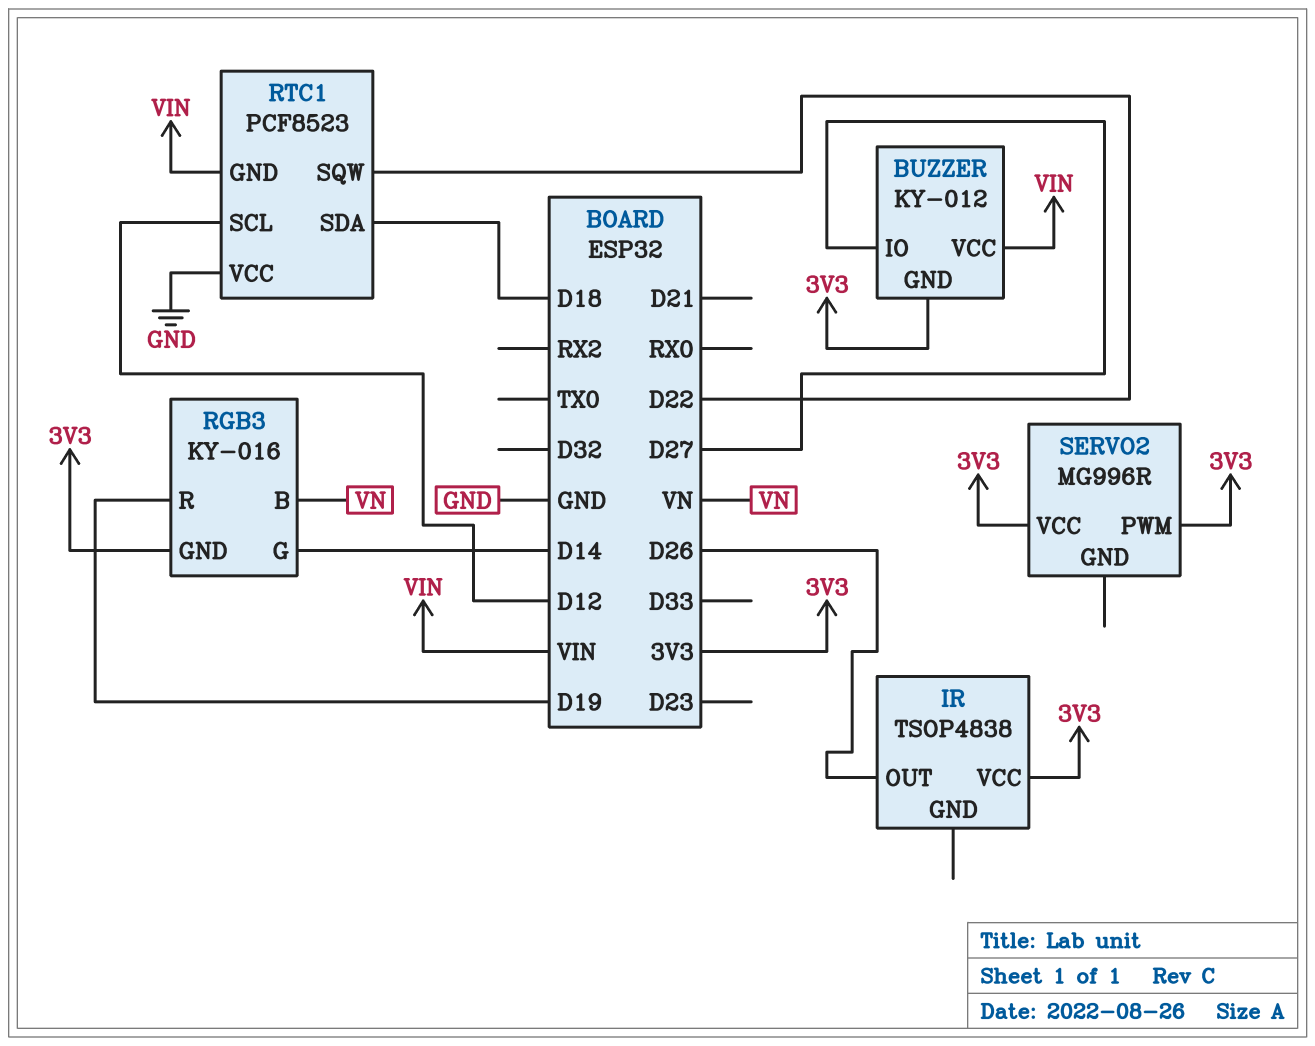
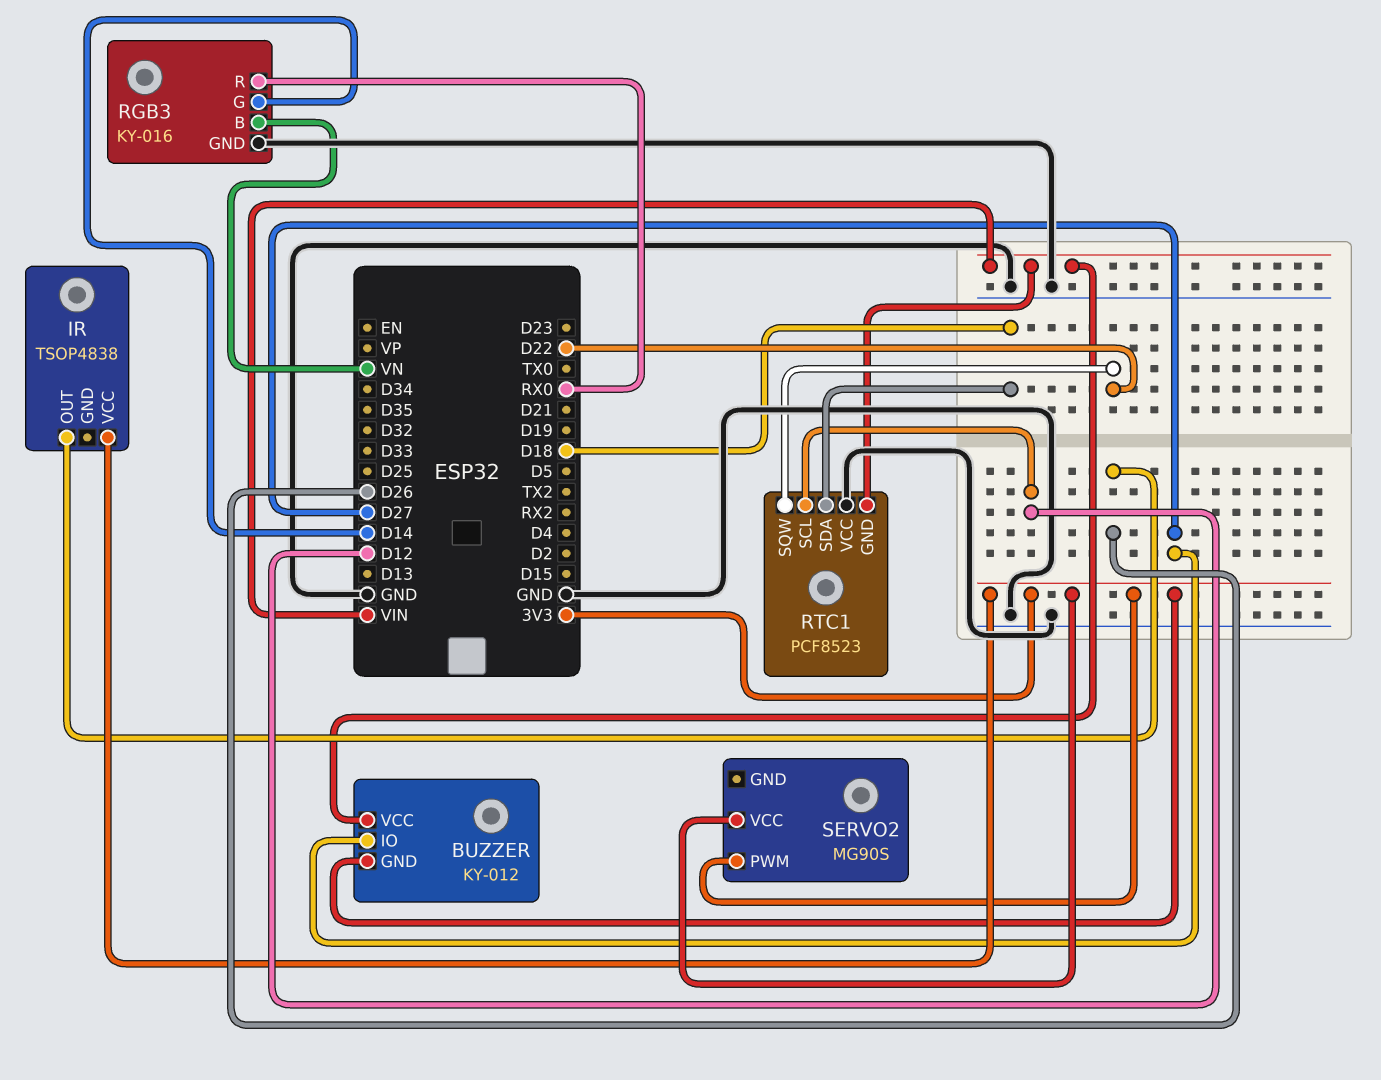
RGB3 pin GND: 3V3 -> GND
RGB3 pin R: D19 -> RX0
SERVO2: MG996R -> MG90S

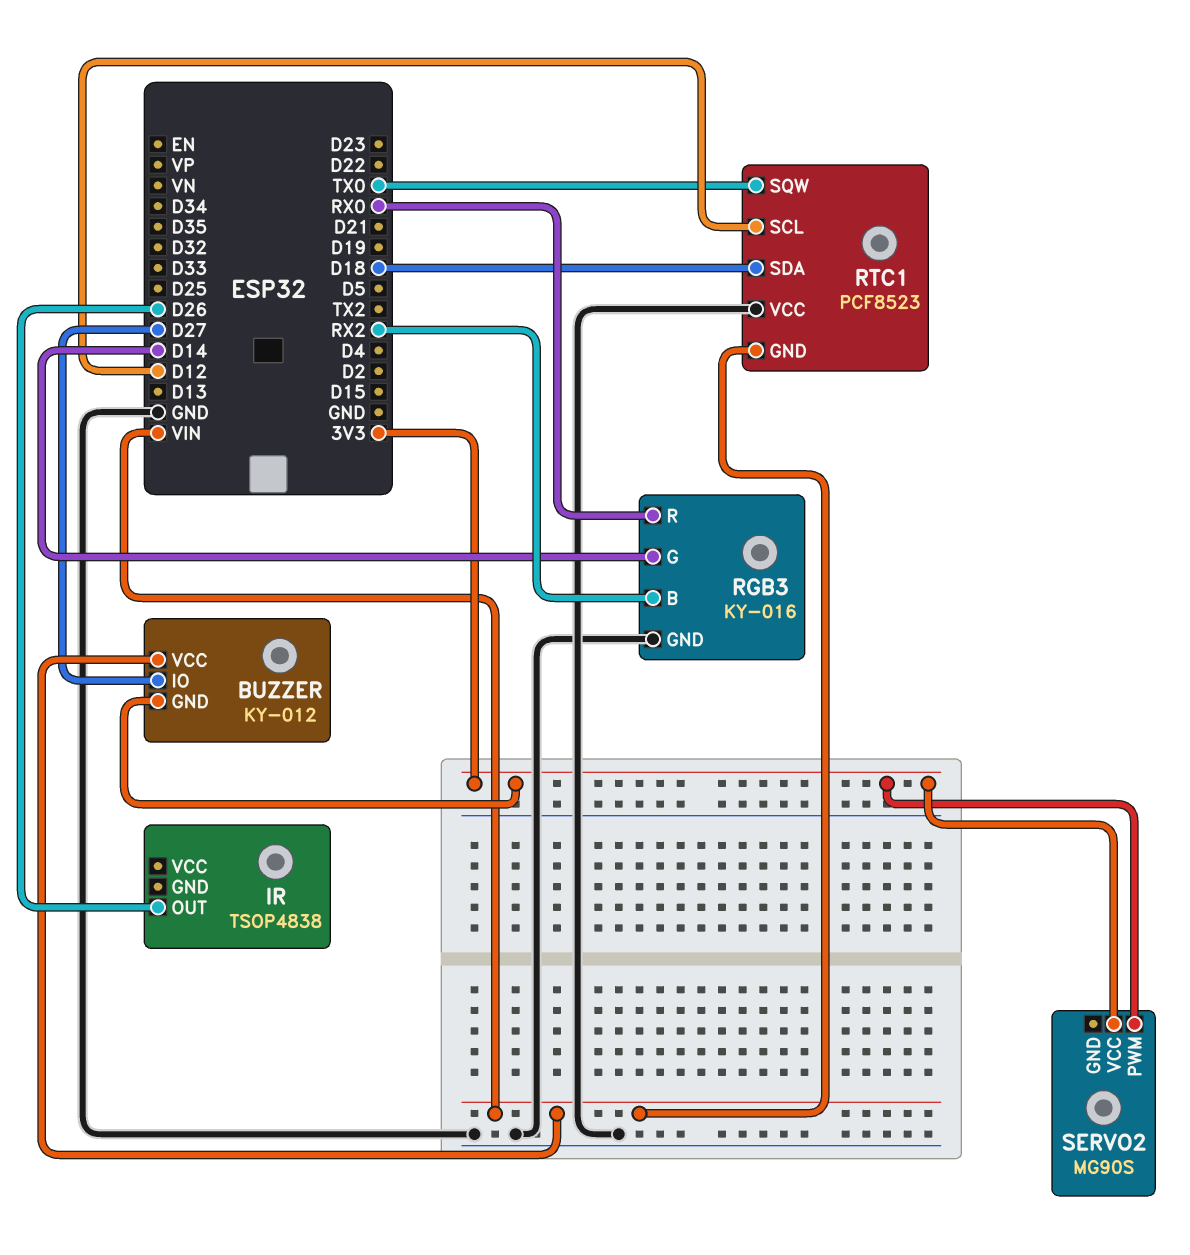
IR pin VCC: 3V3 -> none
RGB3 pin B: VN -> RX2
RTC1 pin SQW: D22 -> TX0

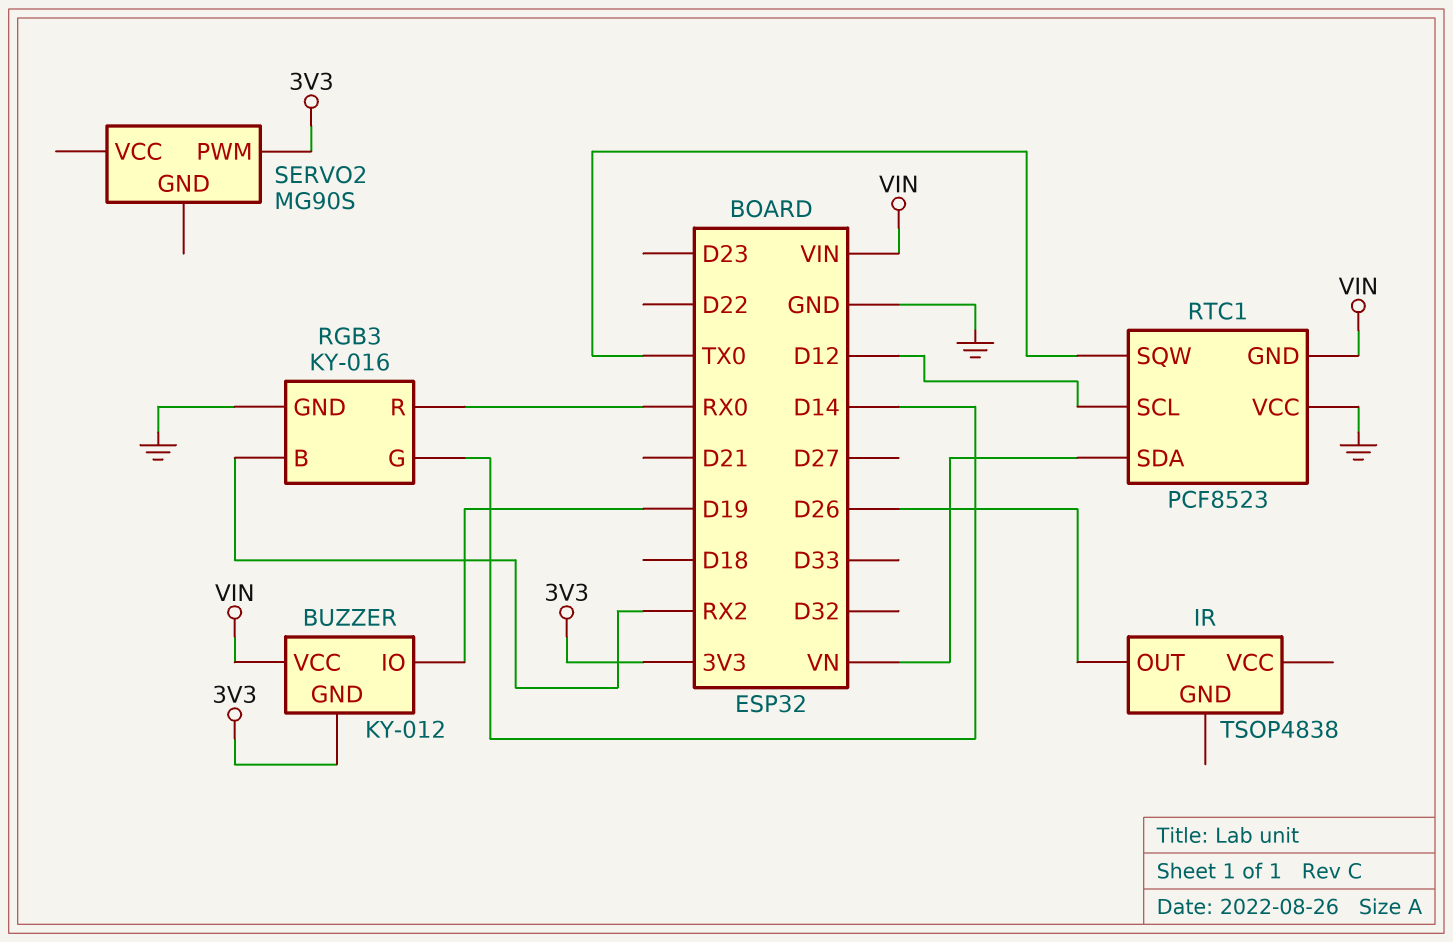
BUZZER pin IO: D27 -> D19
RTC1 pin SDA: D18 -> VN
SERVO2 pin VCC: 3V3 -> none

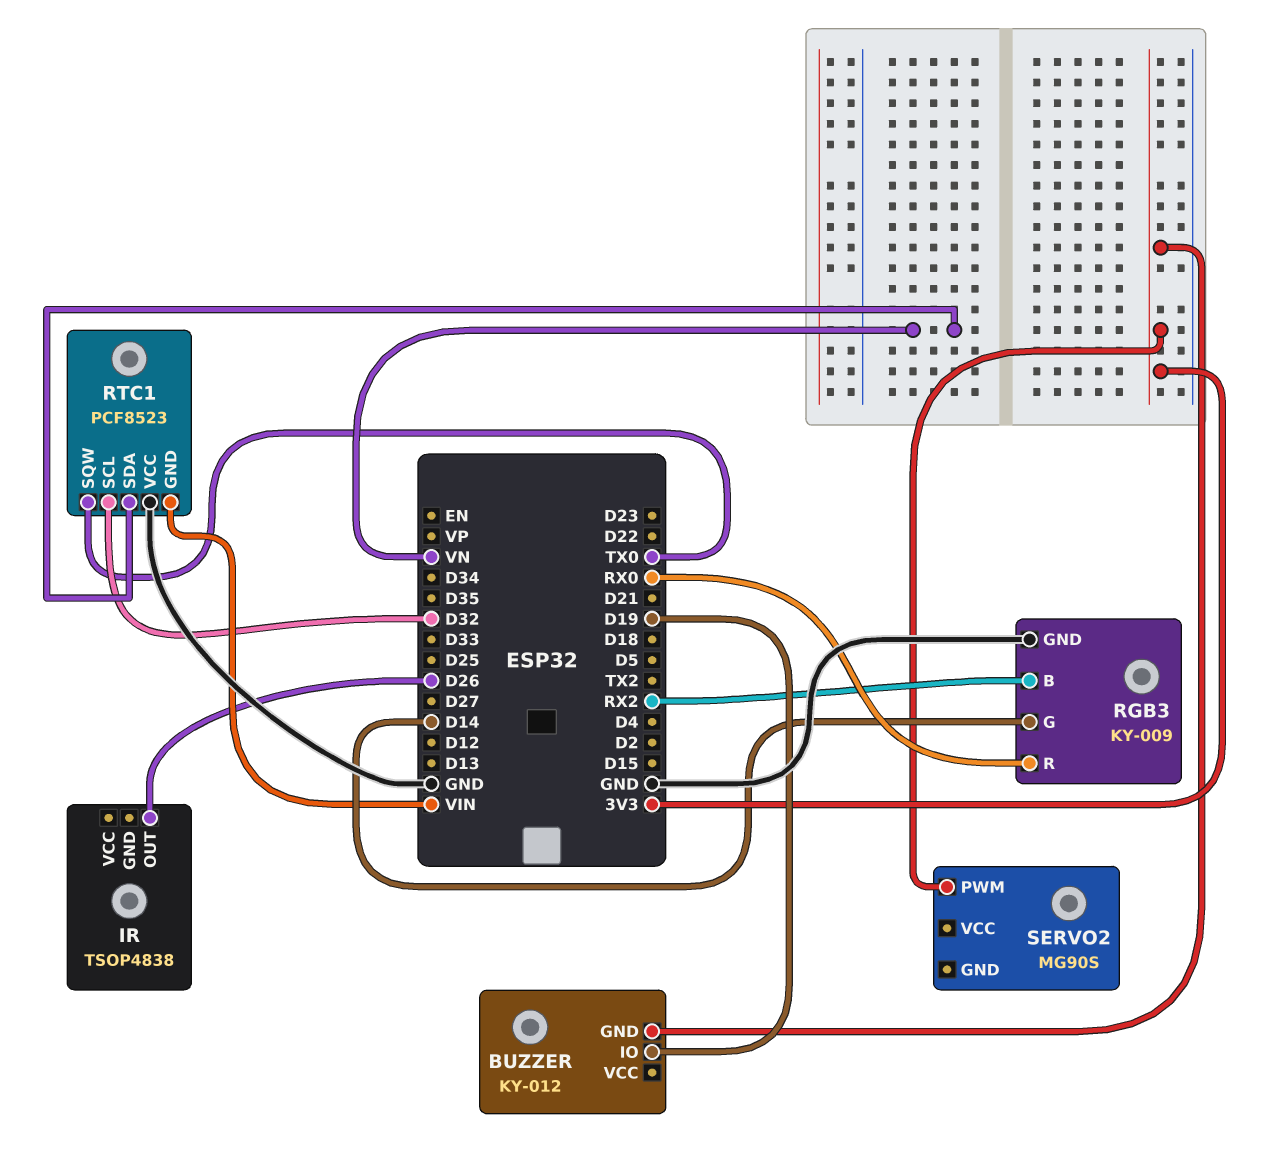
BUZZER pin VCC: VIN -> none
RGB3: KY-016 -> KY-009
RTC1 pin SCL: D12 -> D32

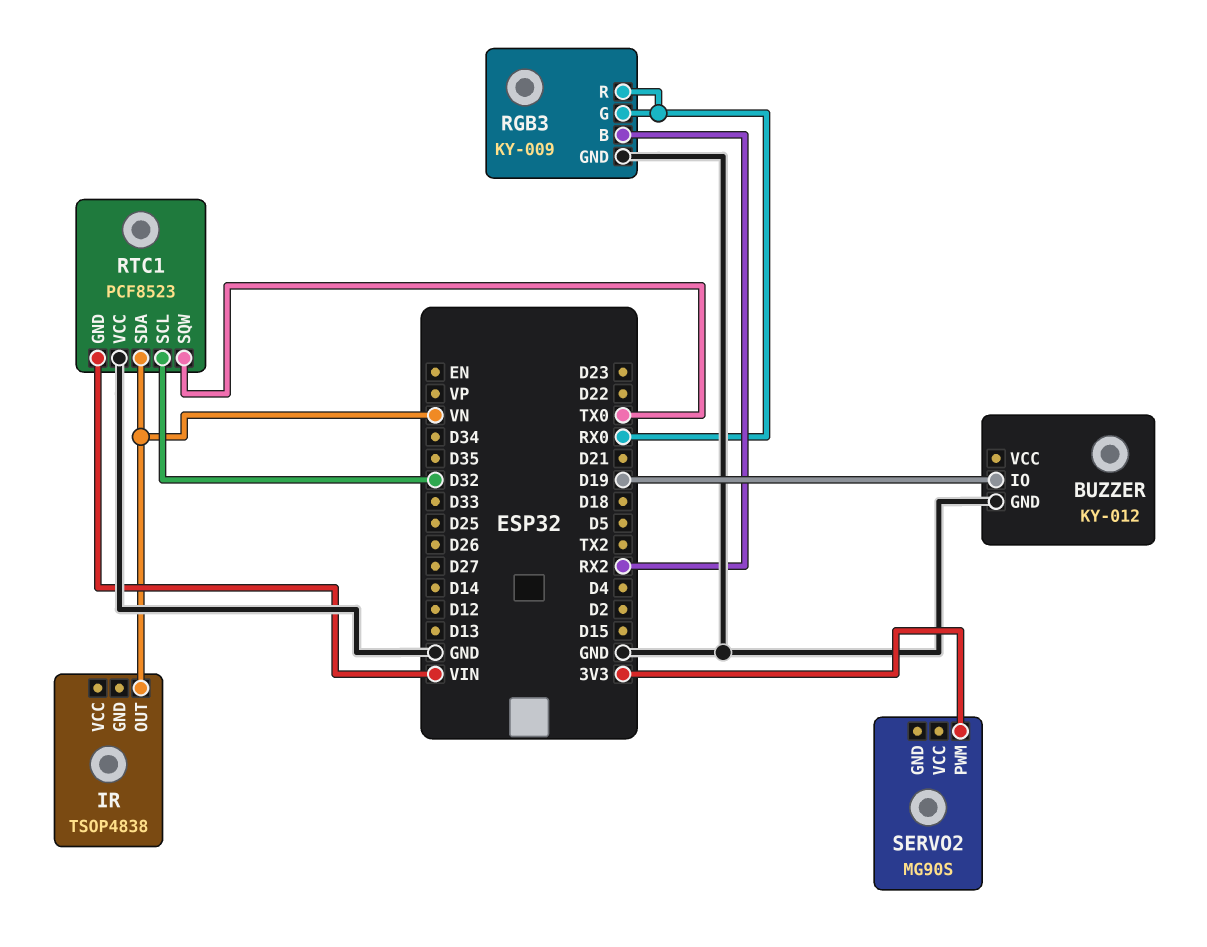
BUZZER pin GND: 3V3 -> GND
IR pin OUT: D26 -> VN
RGB3 pin G: D14 -> RX0

